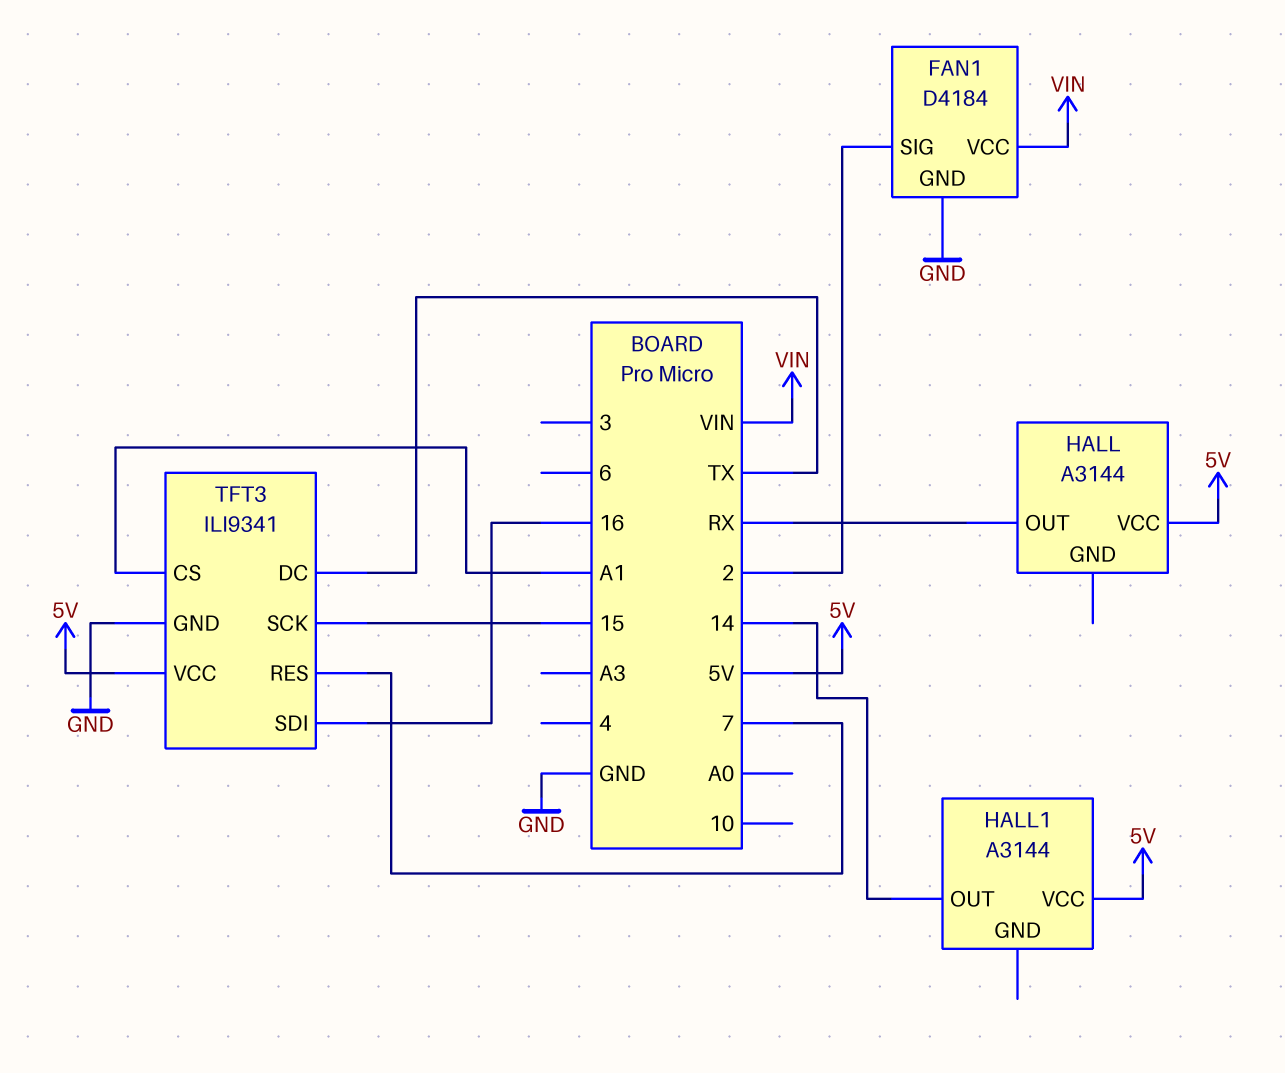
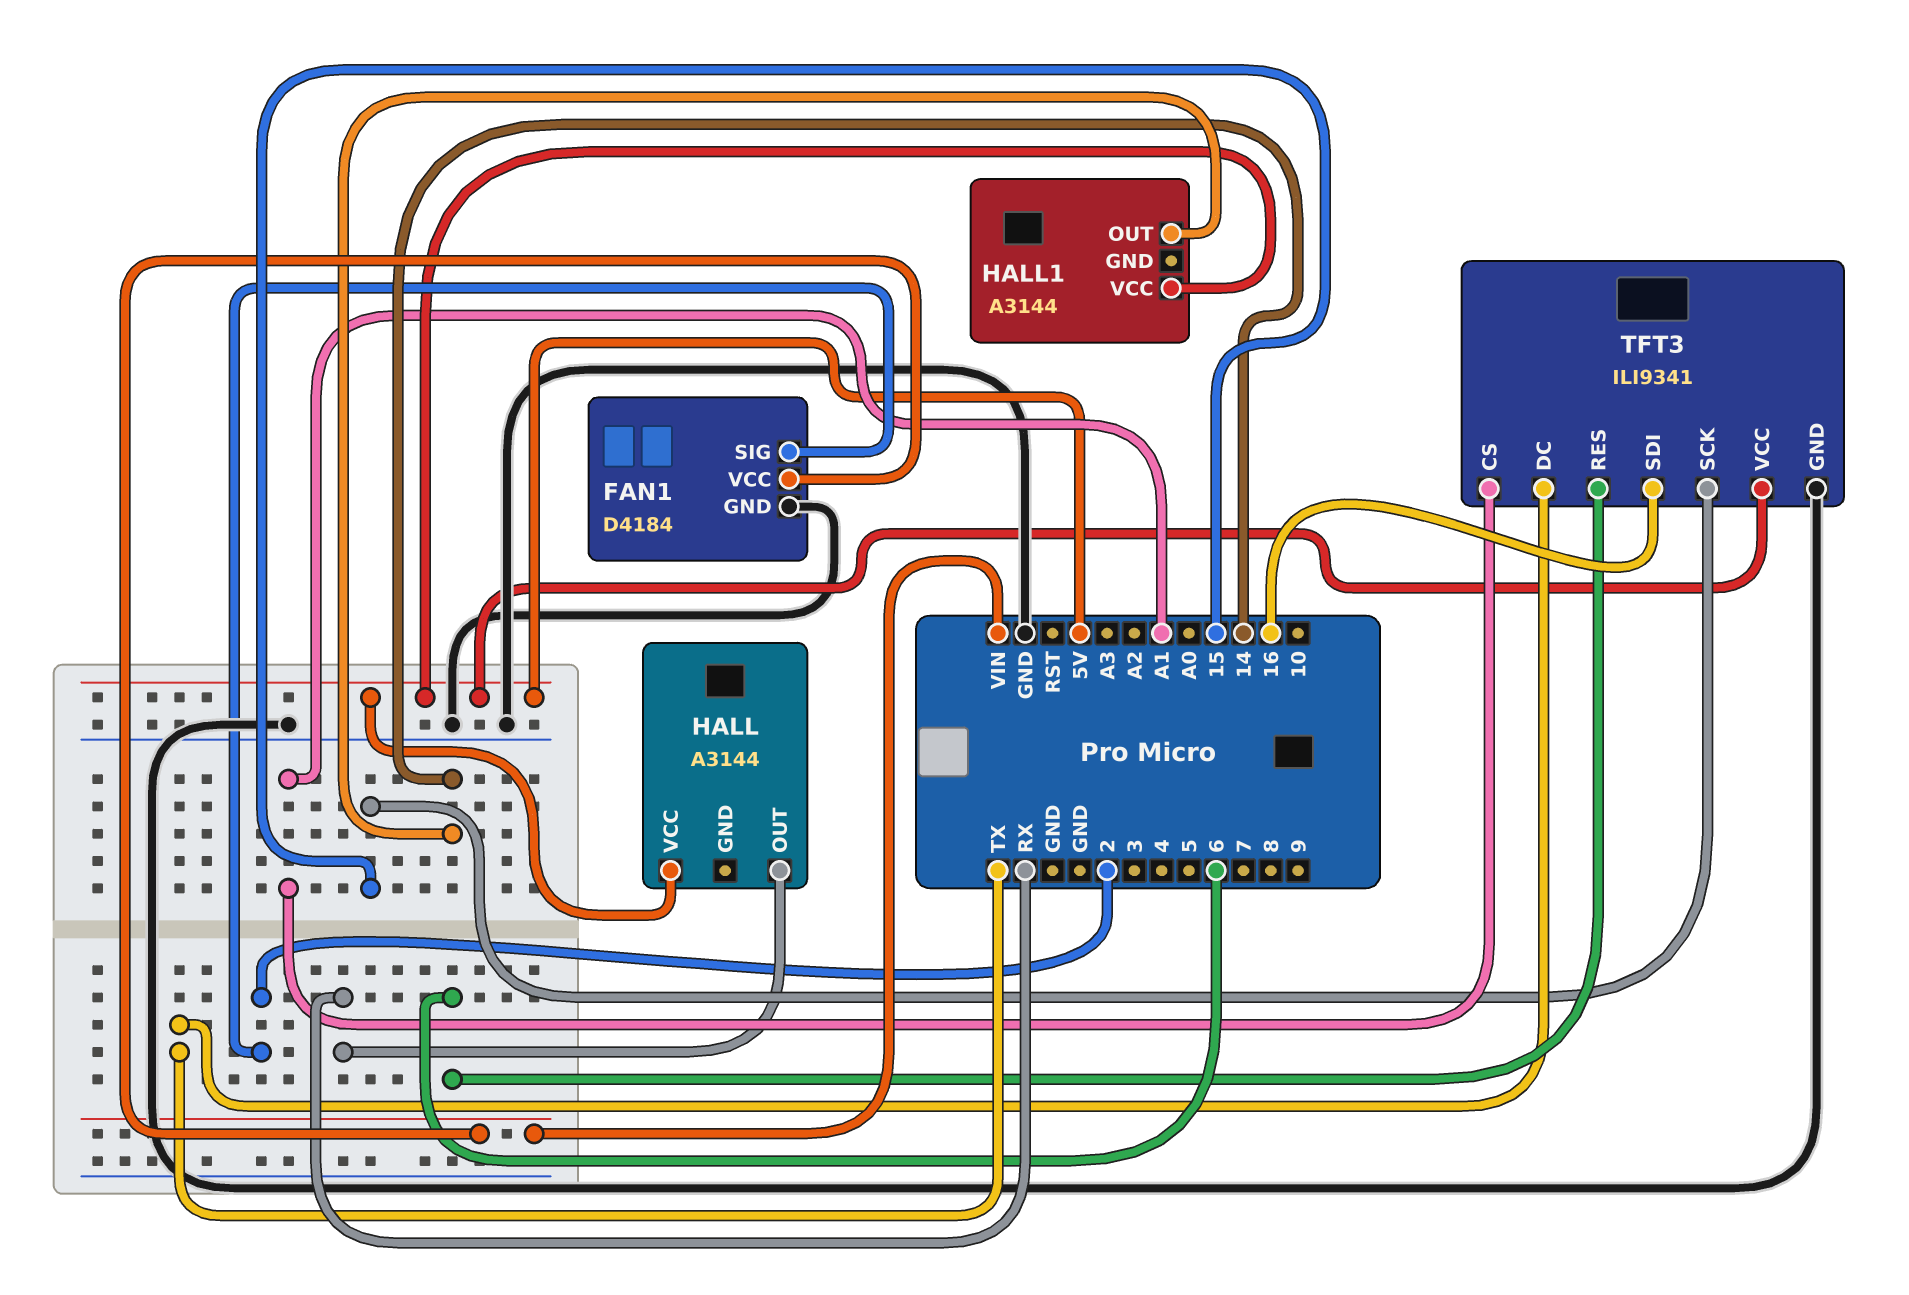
TFT3 pin RES: 7 -> 6

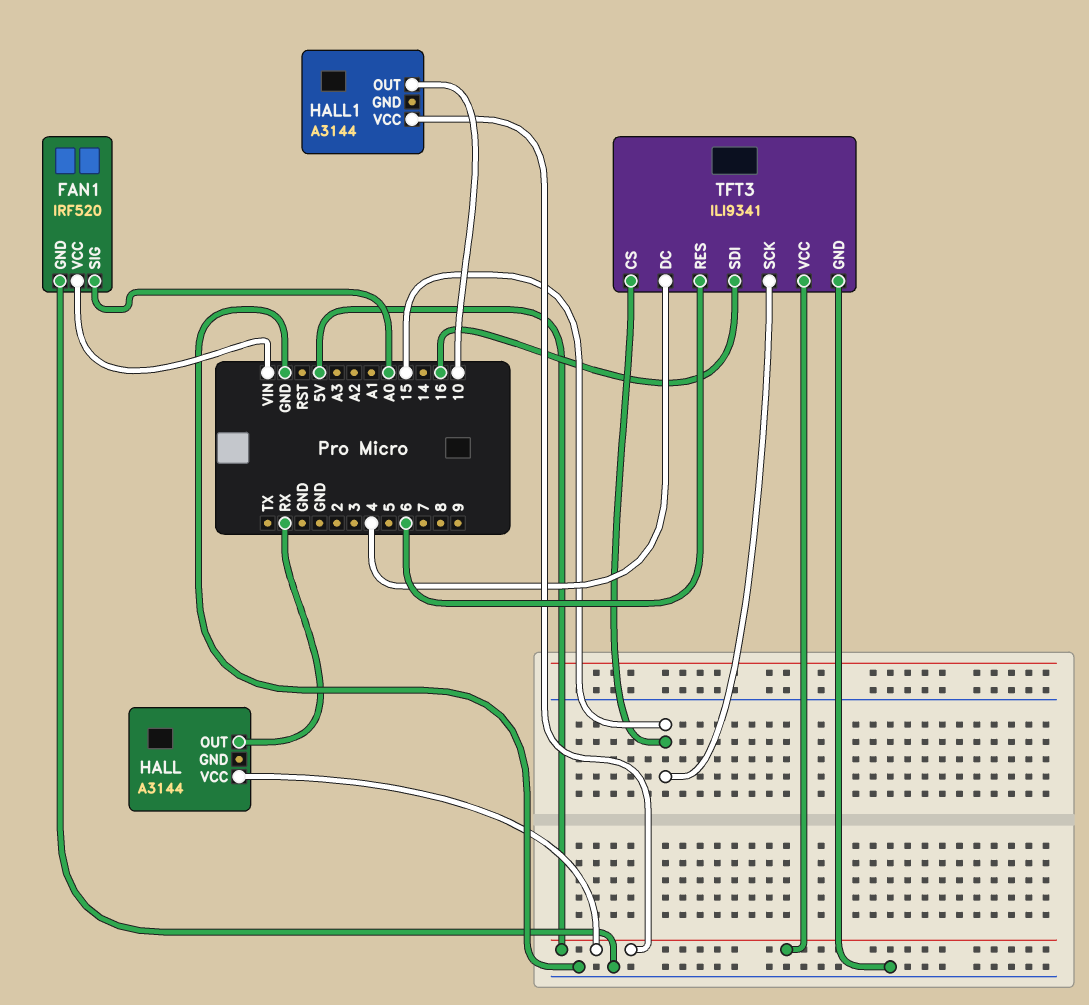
FAN1: D4184 -> IRF520
FAN1 pin SIG: 2 -> A0
HALL1 pin OUT: 14 -> 10
TFT3 pin CS: A1 -> 15
TFT3 pin DC: TX -> 4

